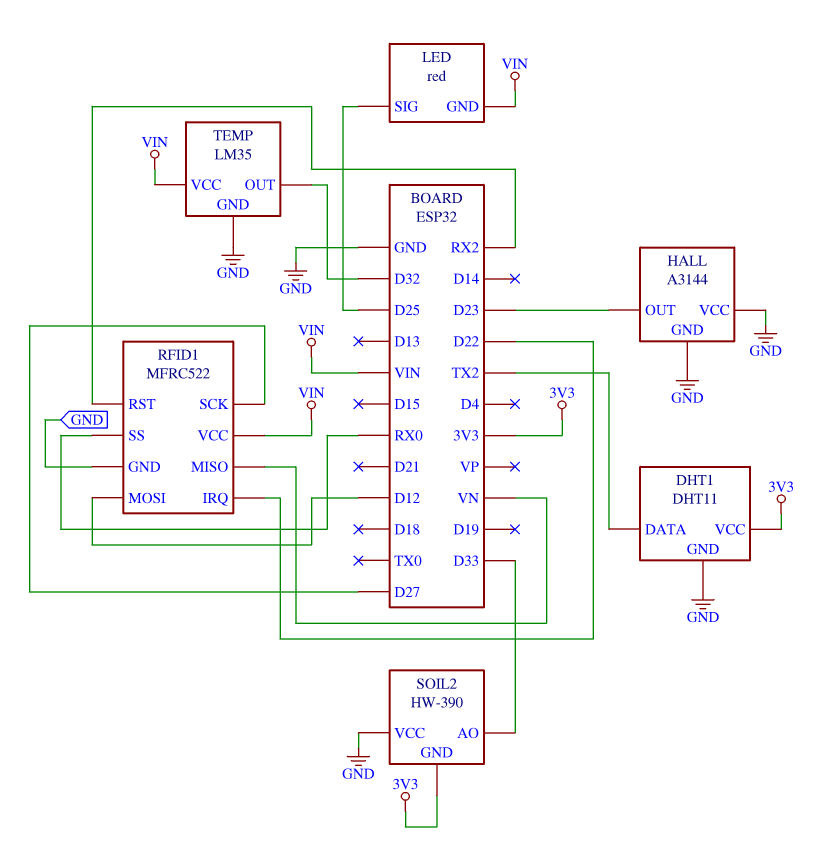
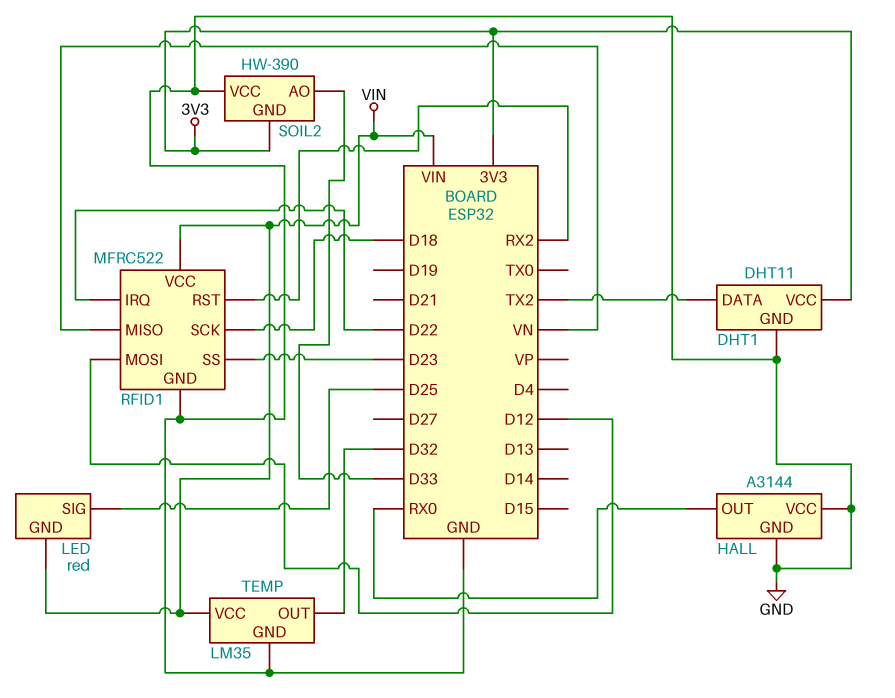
HALL pin OUT: D23 -> RX0
RFID1 pin SCK: D27 -> D18
RFID1 pin SS: RX0 -> D23

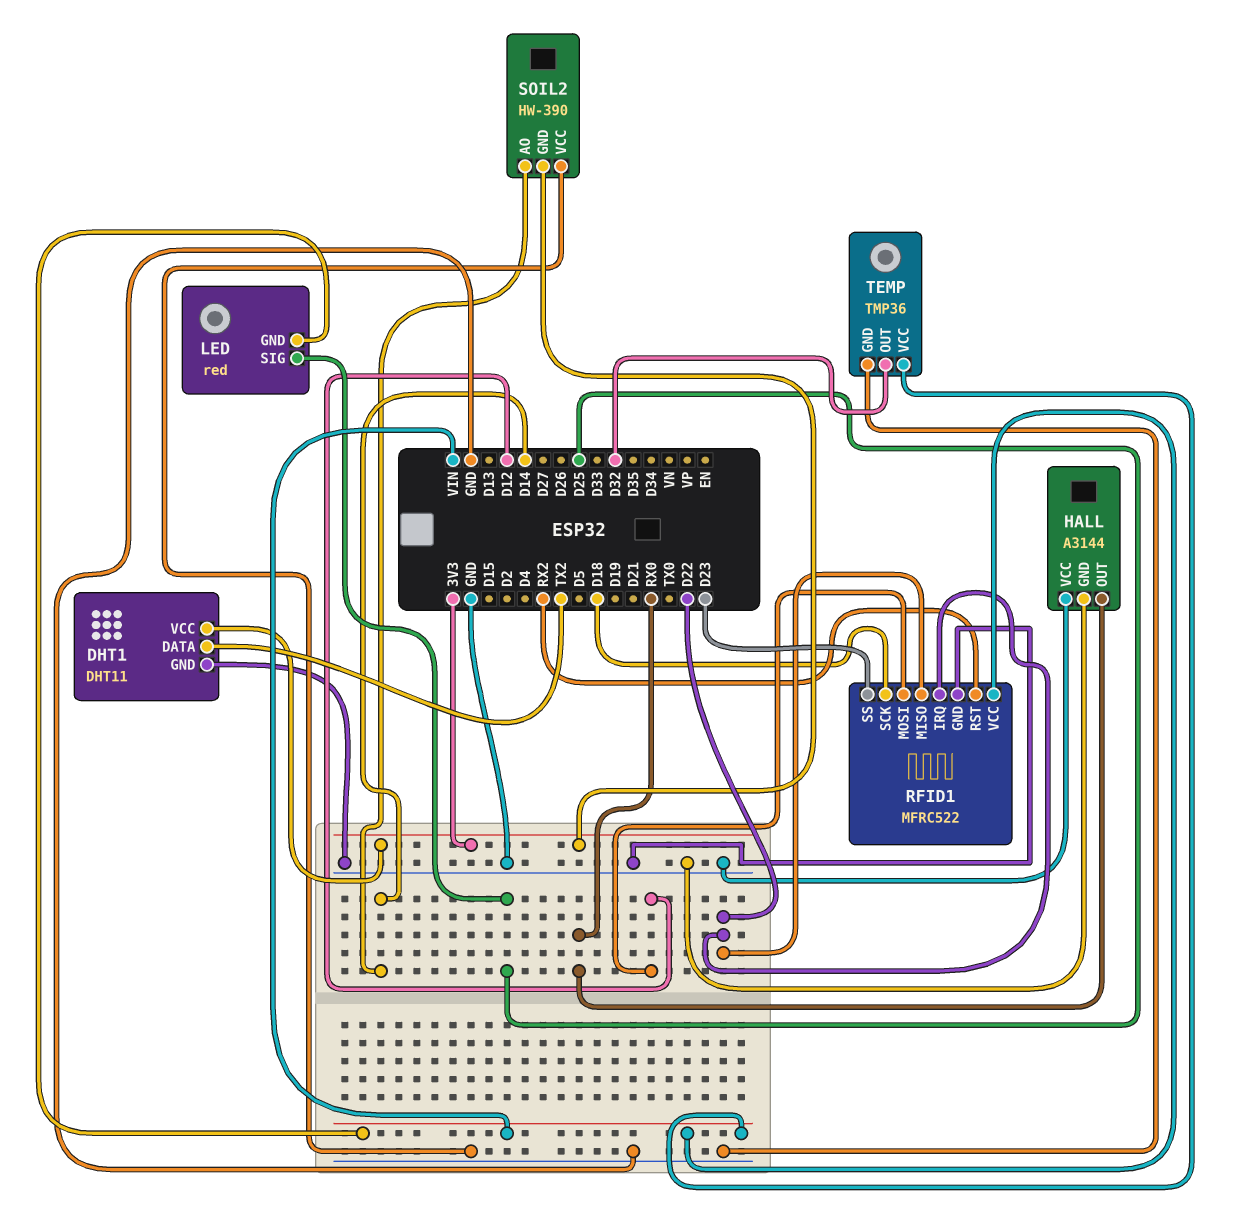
RFID1 pin MISO: VN -> D22
SOIL2 pin AO: D33 -> D14
TEMP: LM35 -> TMP36

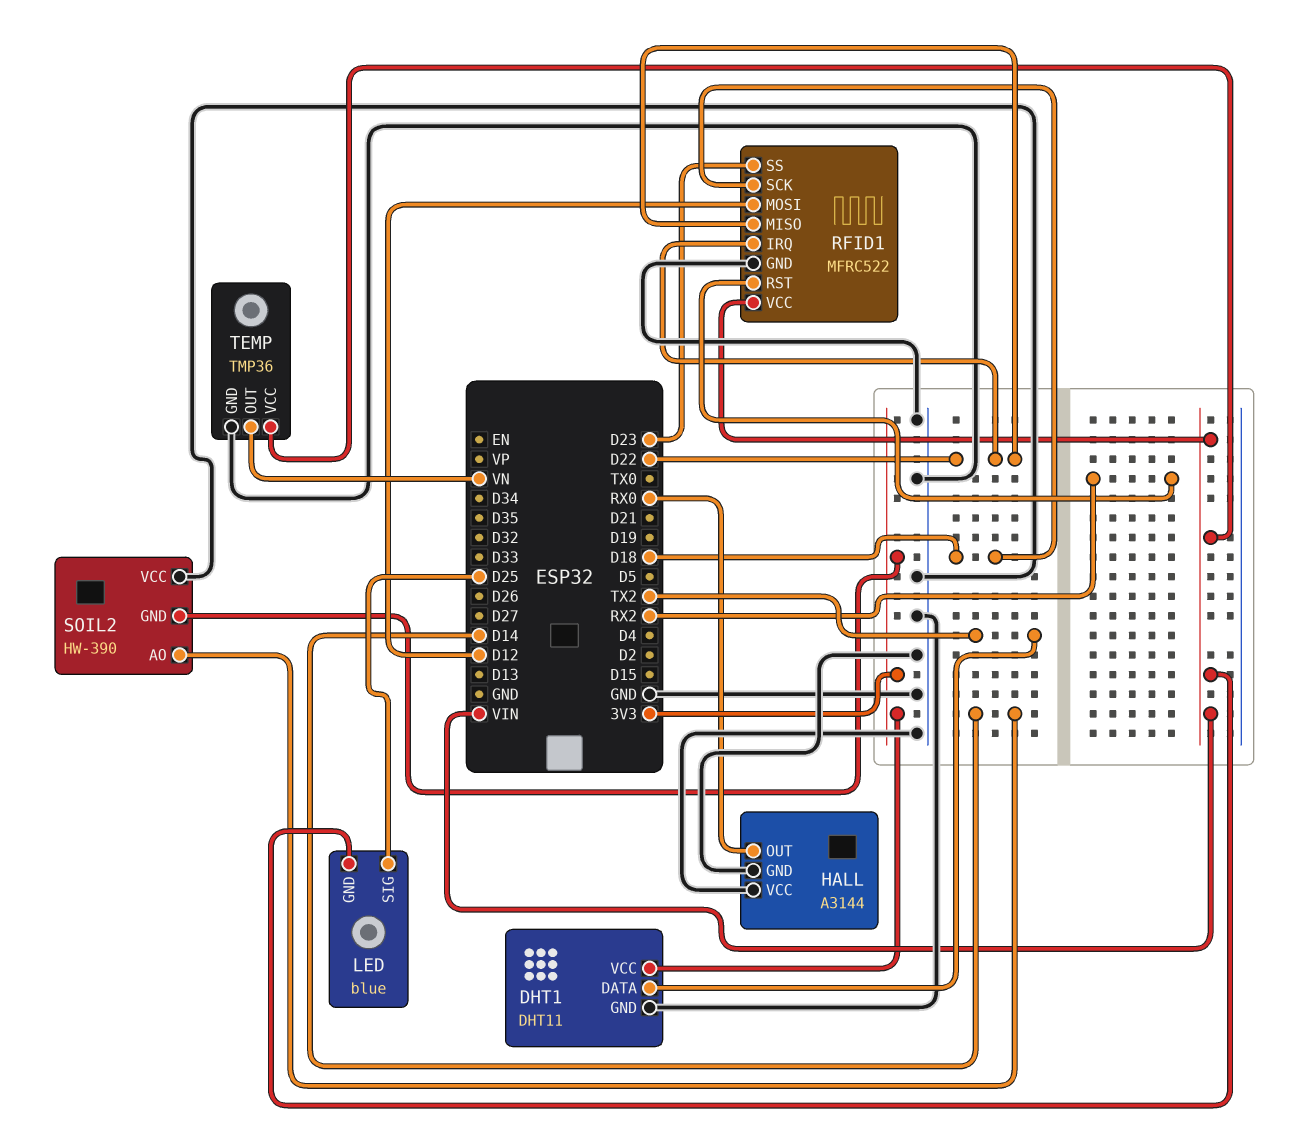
LED: red -> blue
TEMP pin OUT: D32 -> VN

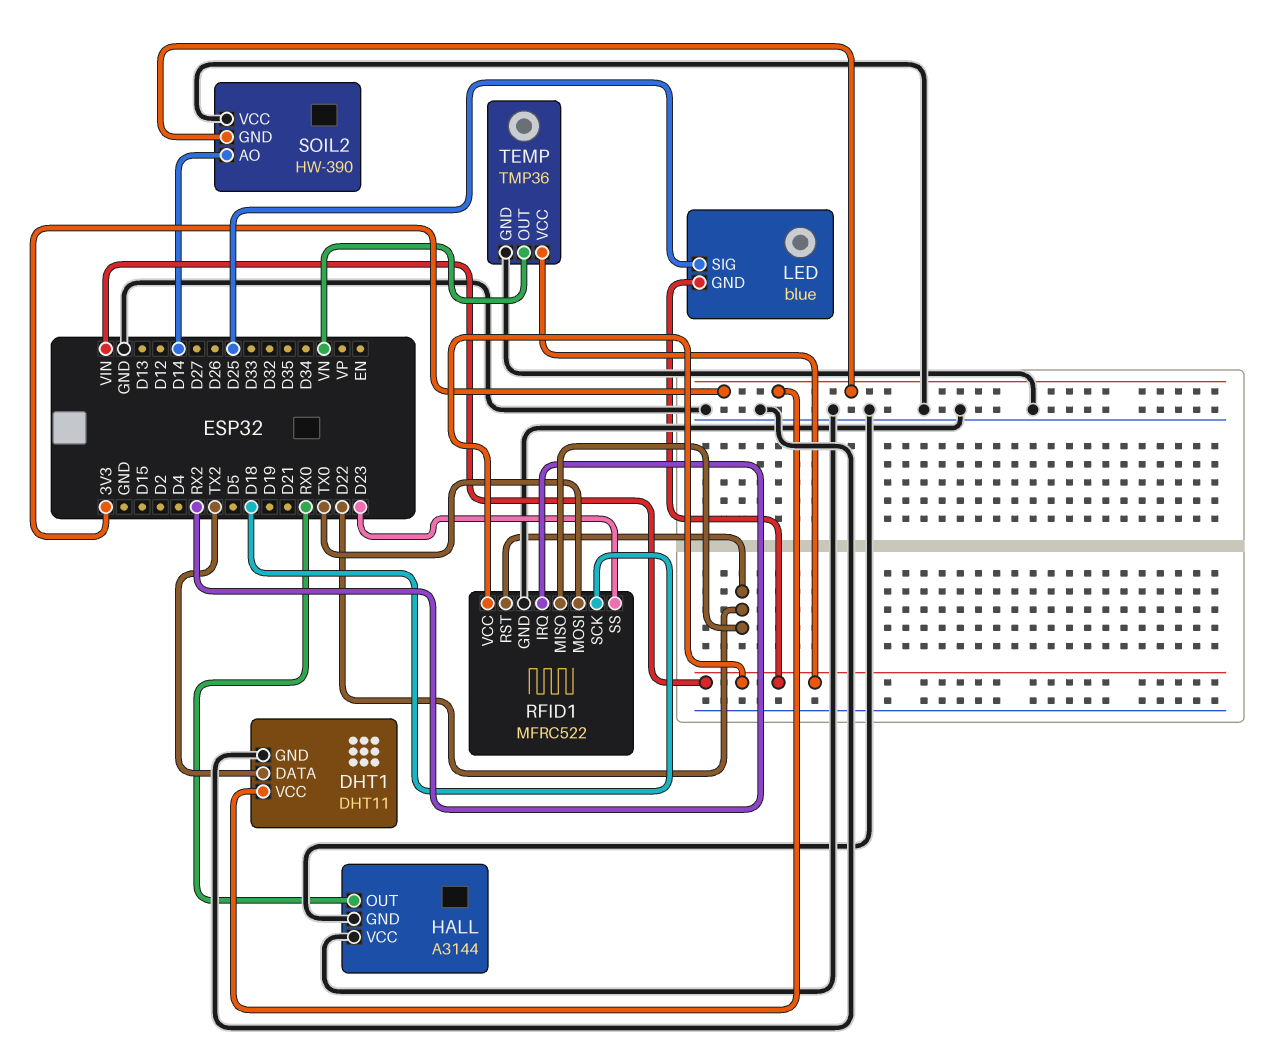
RFID1 pin IRQ: D22 -> RX2
RFID1 pin MOSI: D12 -> TX0
RFID1 pin RST: RX2 -> D22

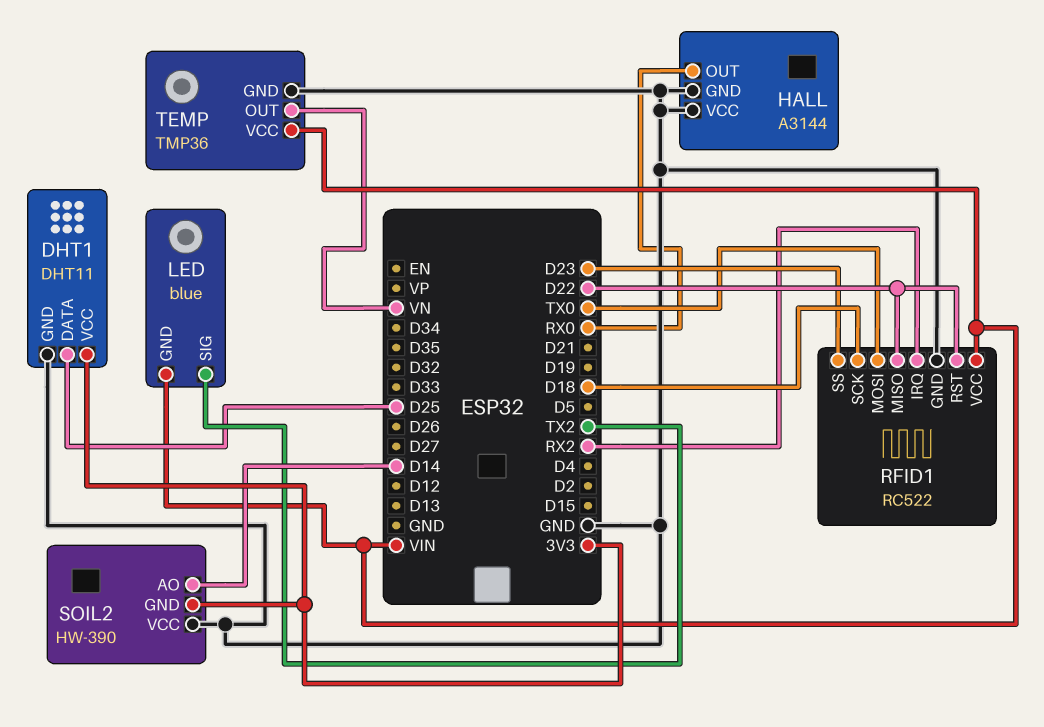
DHT1 pin DATA: TX2 -> D25
LED pin SIG: D25 -> TX2
RFID1: MFRC522 -> RC522

